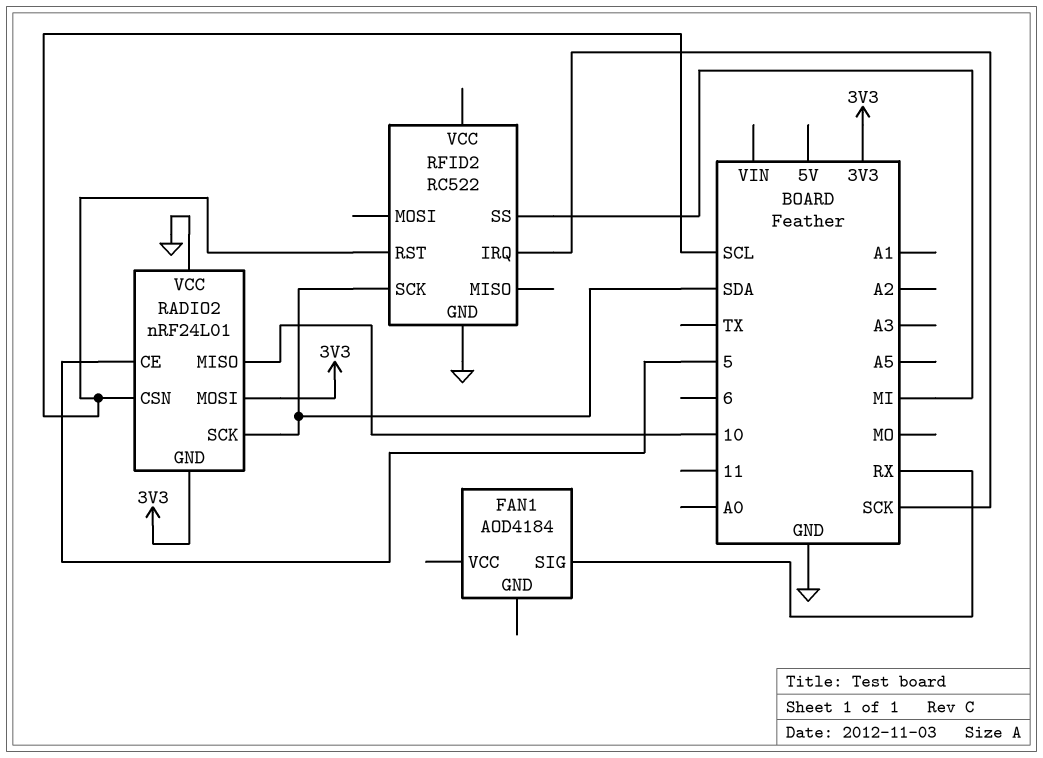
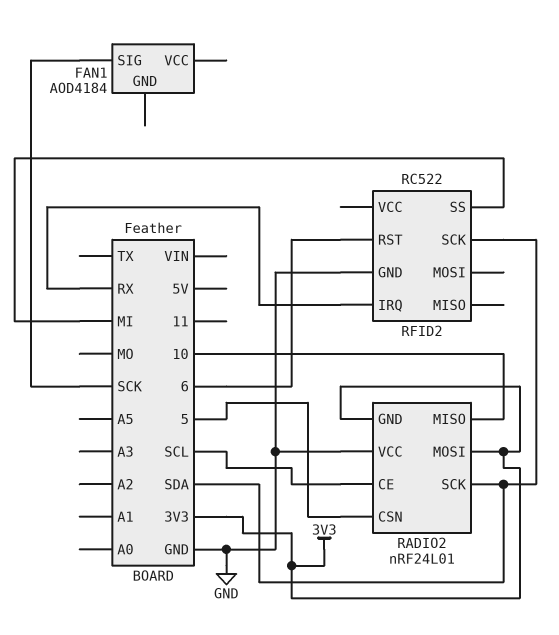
FAN1 pin SIG: RX -> SCK
RADIO2 pin CE: 5 -> SCL
RADIO2 pin CSN: SCL -> 5
RFID2 pin IRQ: SCK -> RX
RFID2 pin RST: SCL -> 6

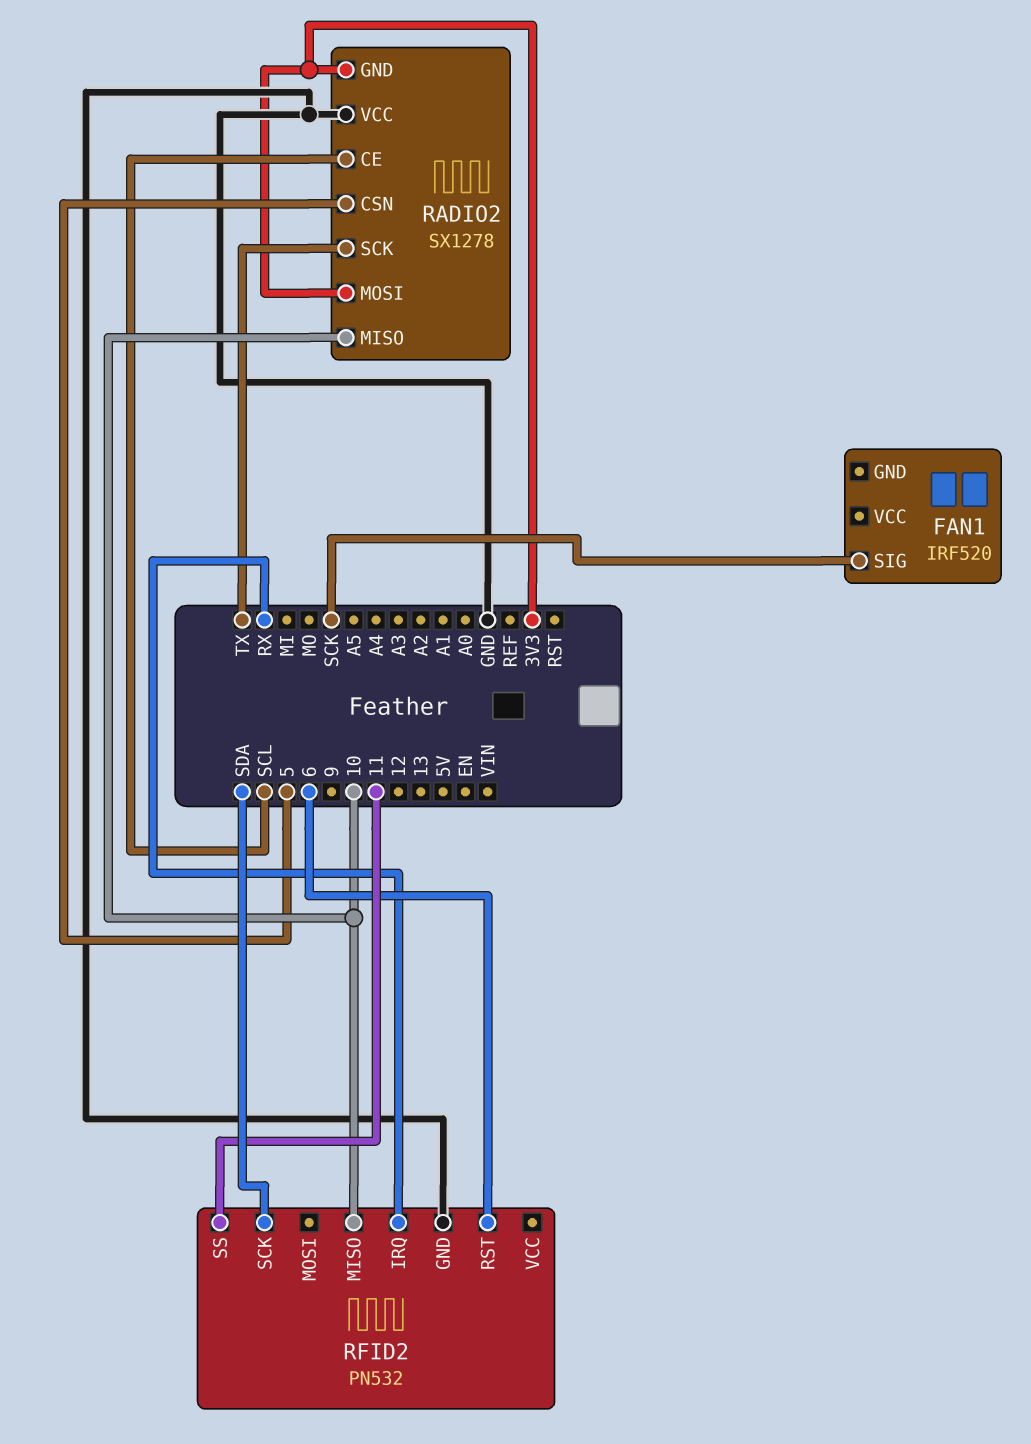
FAN1: AOD4184 -> IRF520
RADIO2: nRF24L01 -> SX1278
RADIO2 pin SCK: SDA -> TX
RFID2: RC522 -> PN532
RFID2 pin MISO: none -> 10
RFID2 pin SS: MI -> 11

